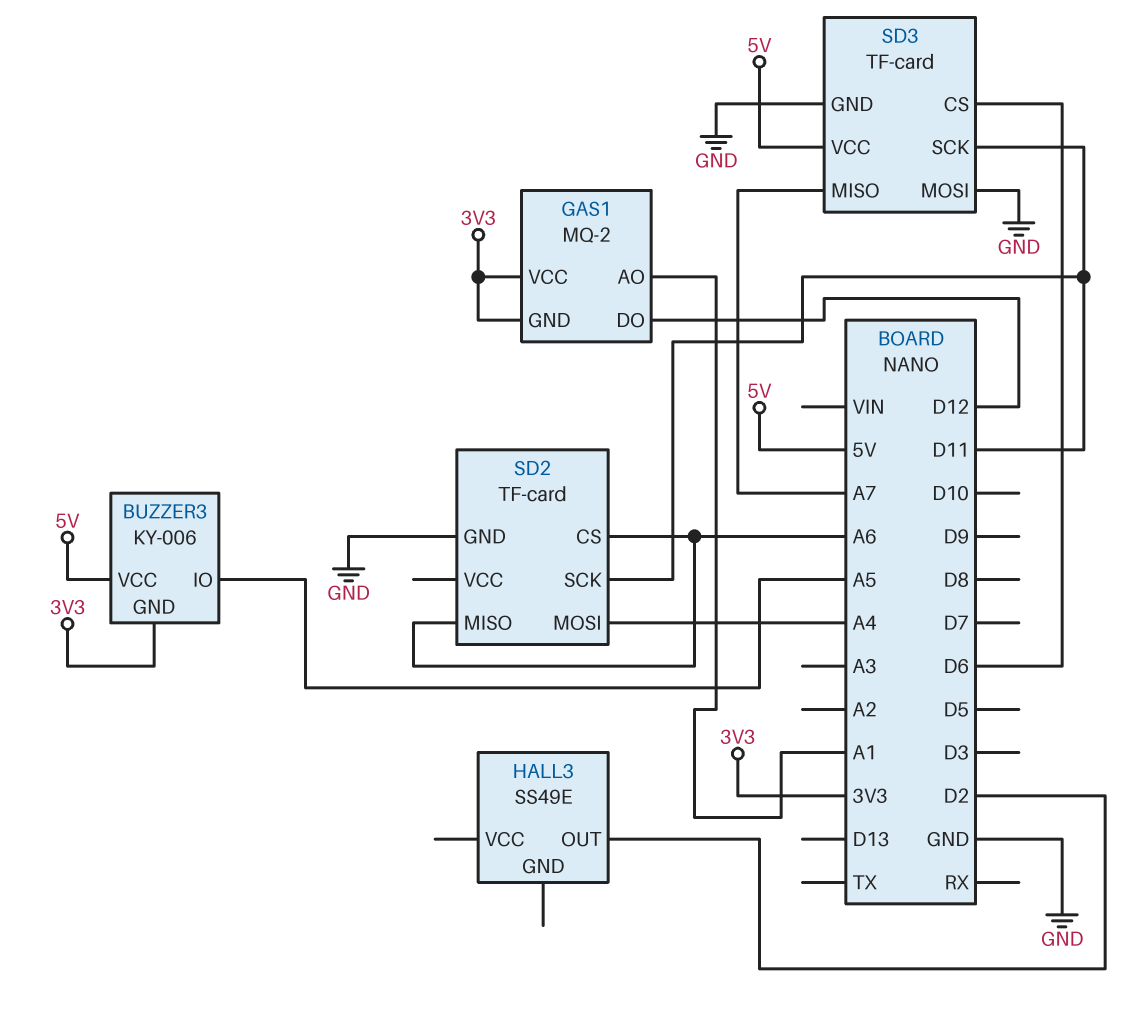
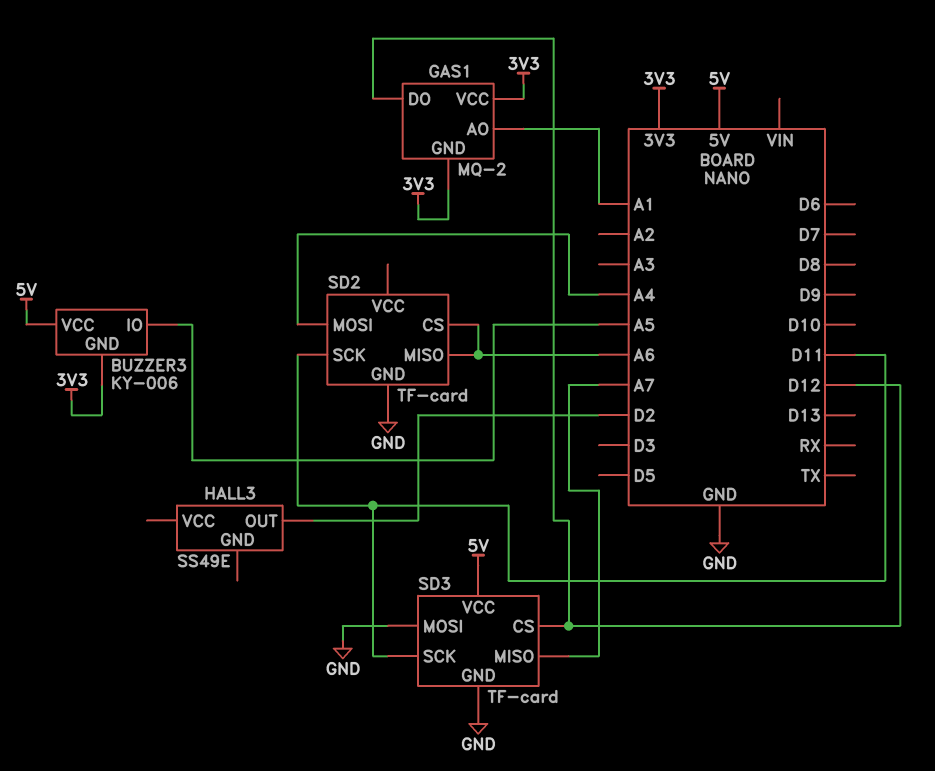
SD3 pin CS: D6 -> D12

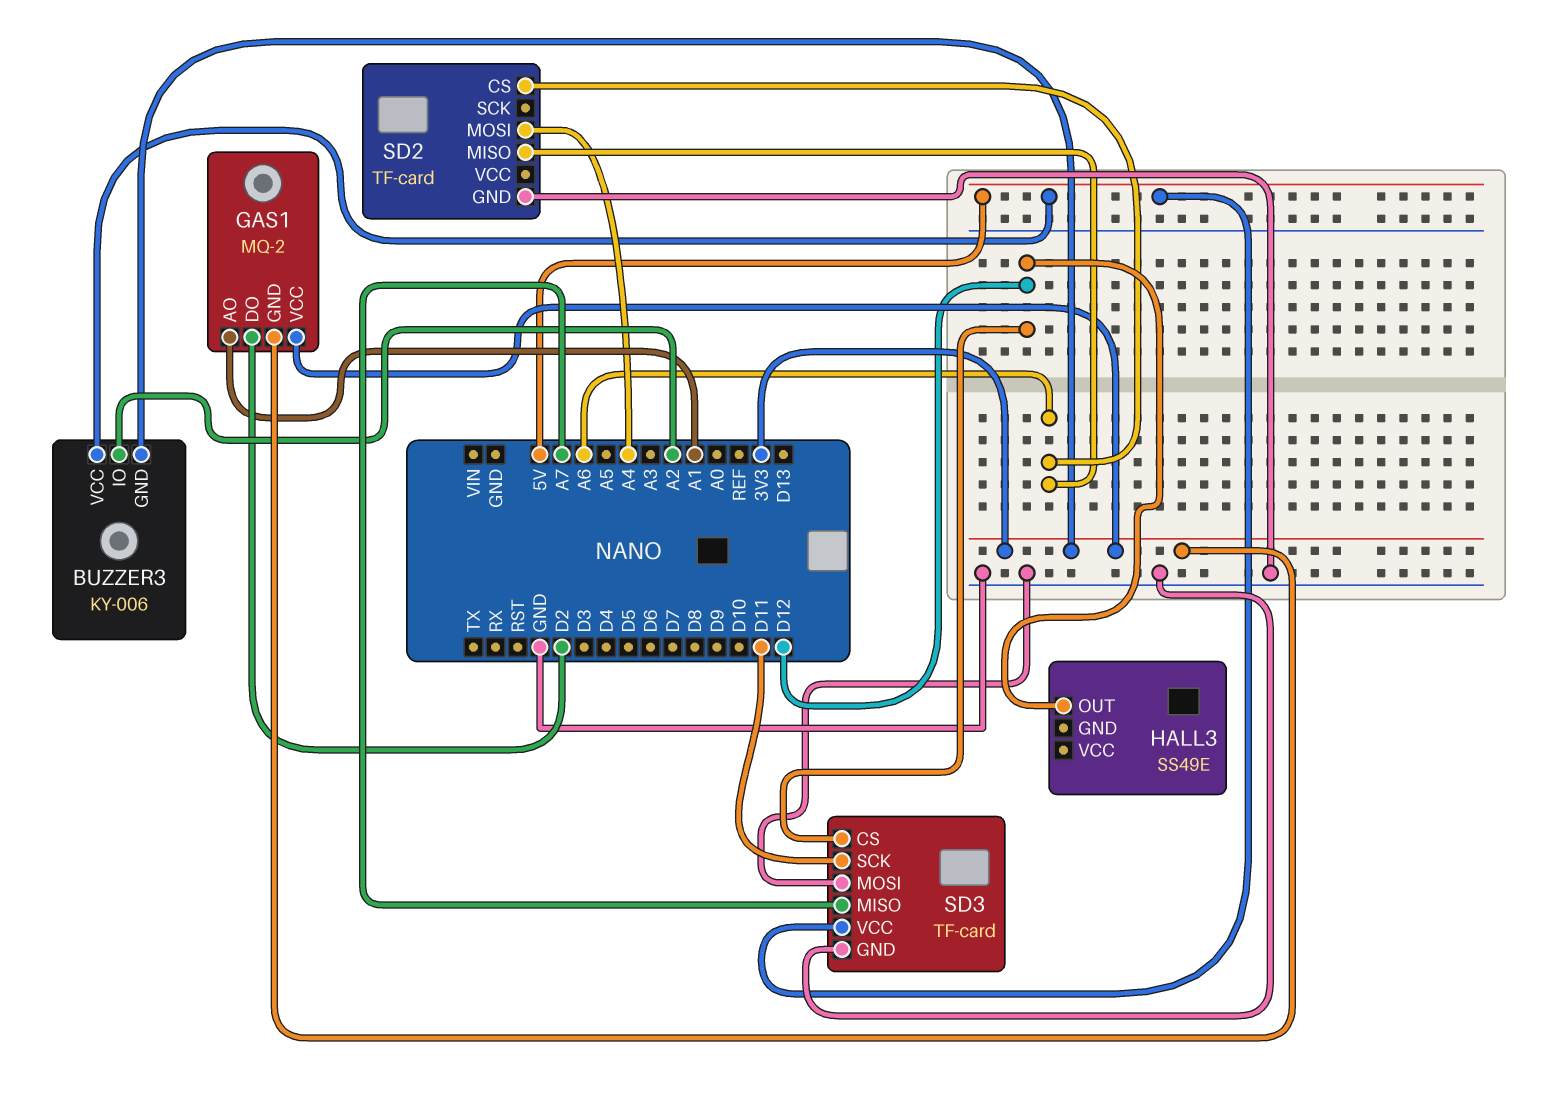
BUZZER3 pin IO: A5 -> A2
GAS1 pin DO: D12 -> D2
HALL3 pin OUT: D2 -> D12
SD2 pin SCK: D11 -> none

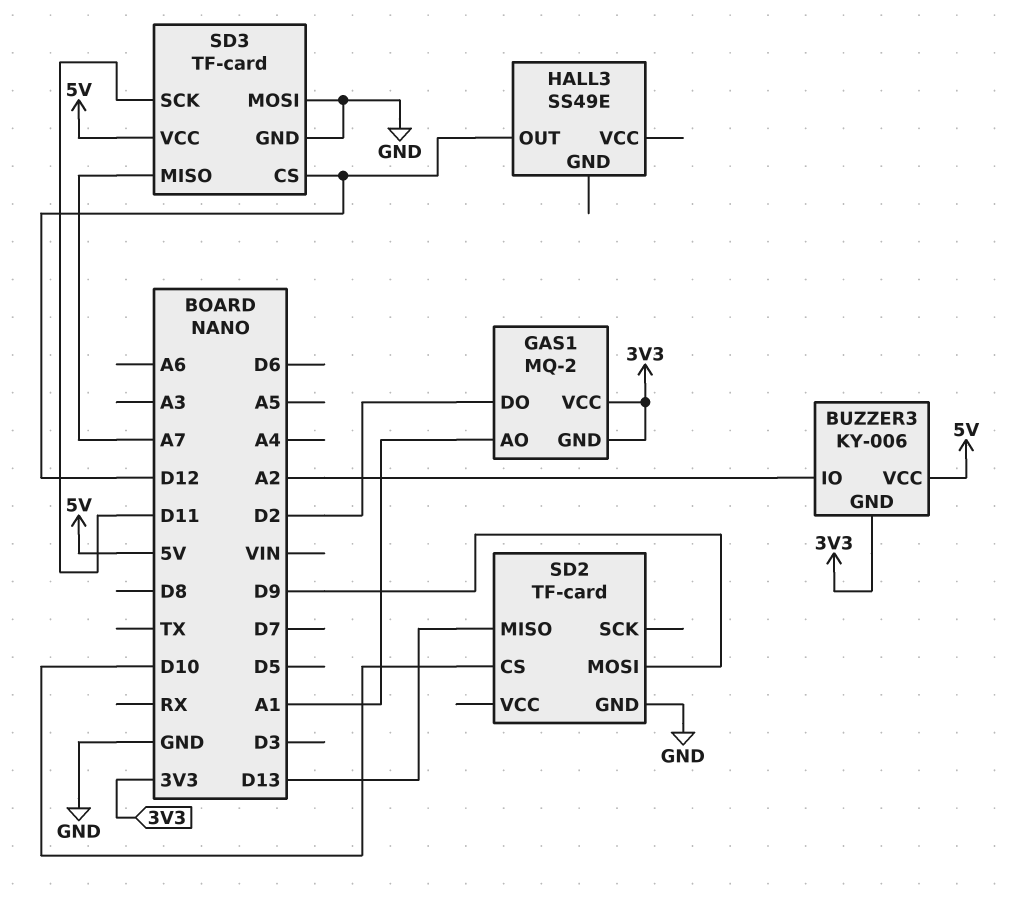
SD2 pin CS: A6 -> D10
SD2 pin MISO: A6 -> D13
SD2 pin MOSI: A4 -> D9

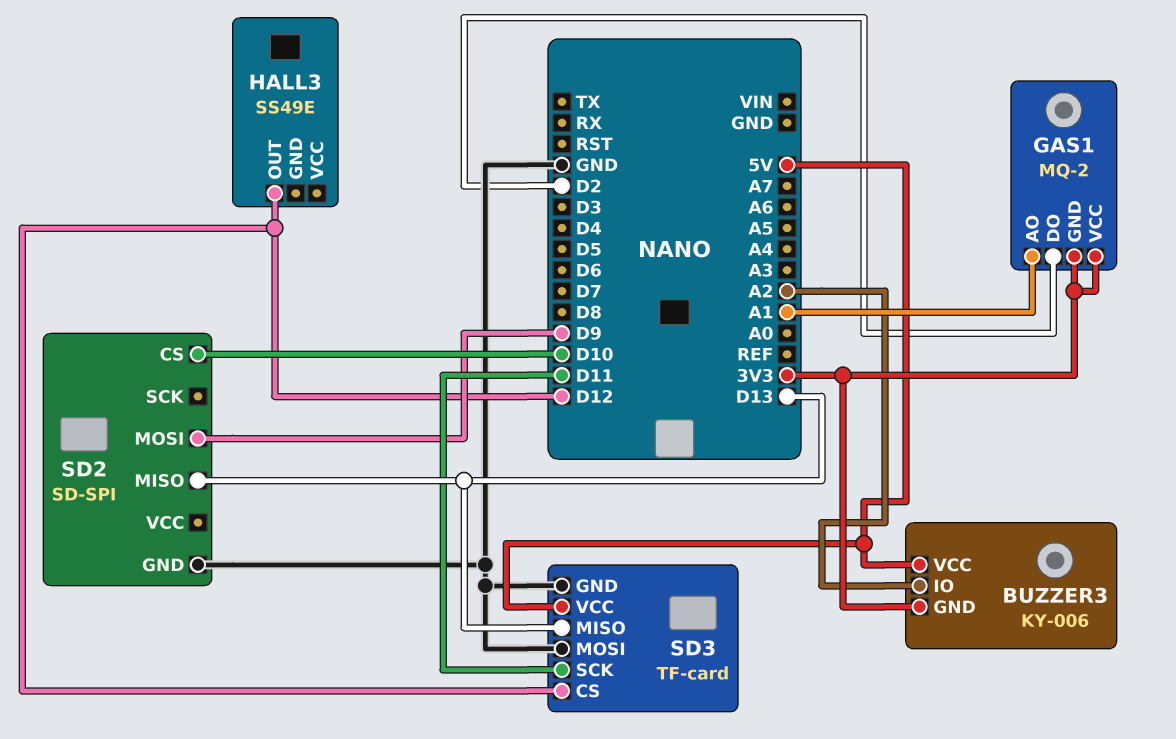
SD2: TF-card -> SD-SPI
SD3 pin MISO: A7 -> D13

